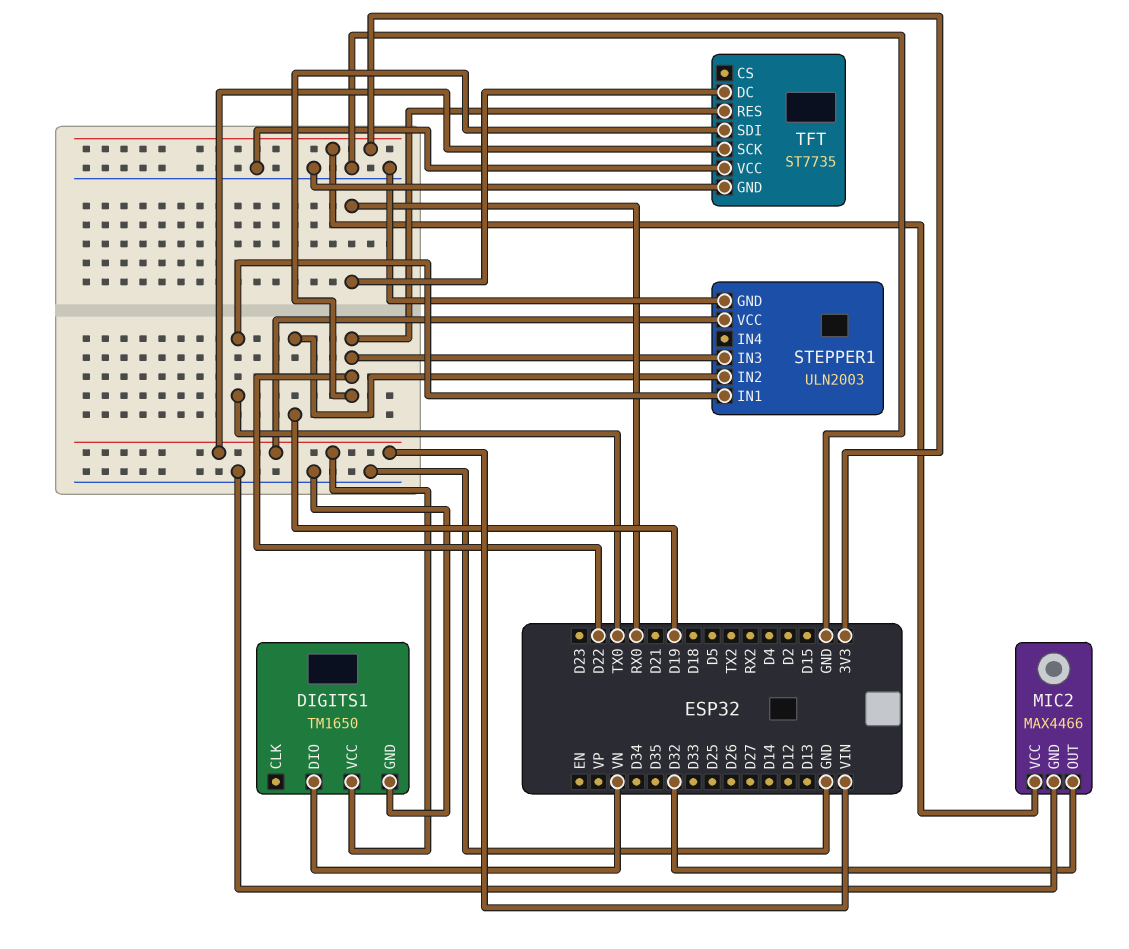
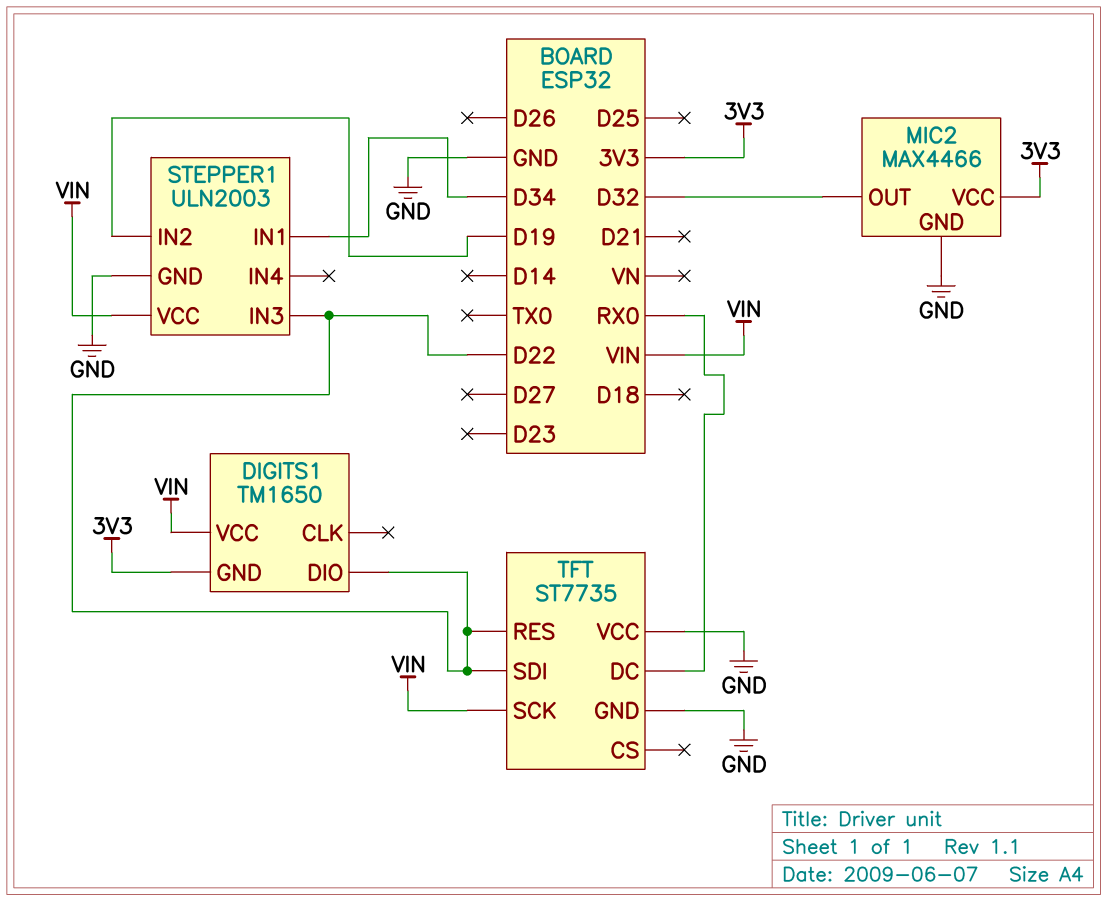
DIGITS1 pin DIO: VN -> D22
DIGITS1 pin GND: GND -> 3V3
STEPPER1 pin IN1: TX0 -> D34

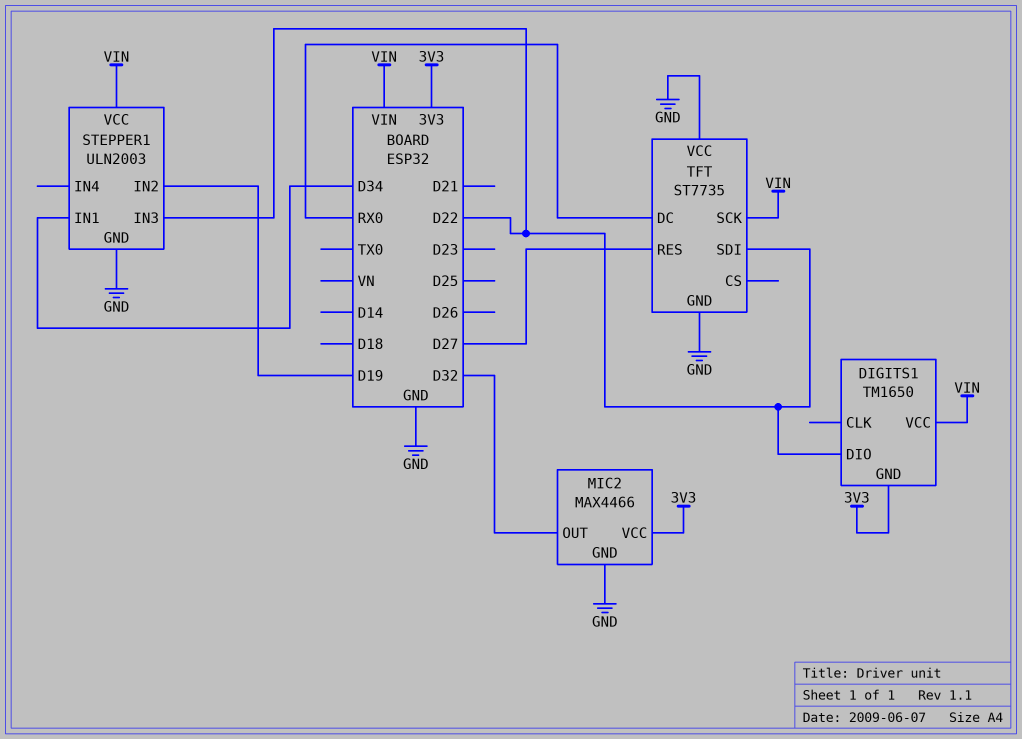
TFT pin RES: D22 -> D27

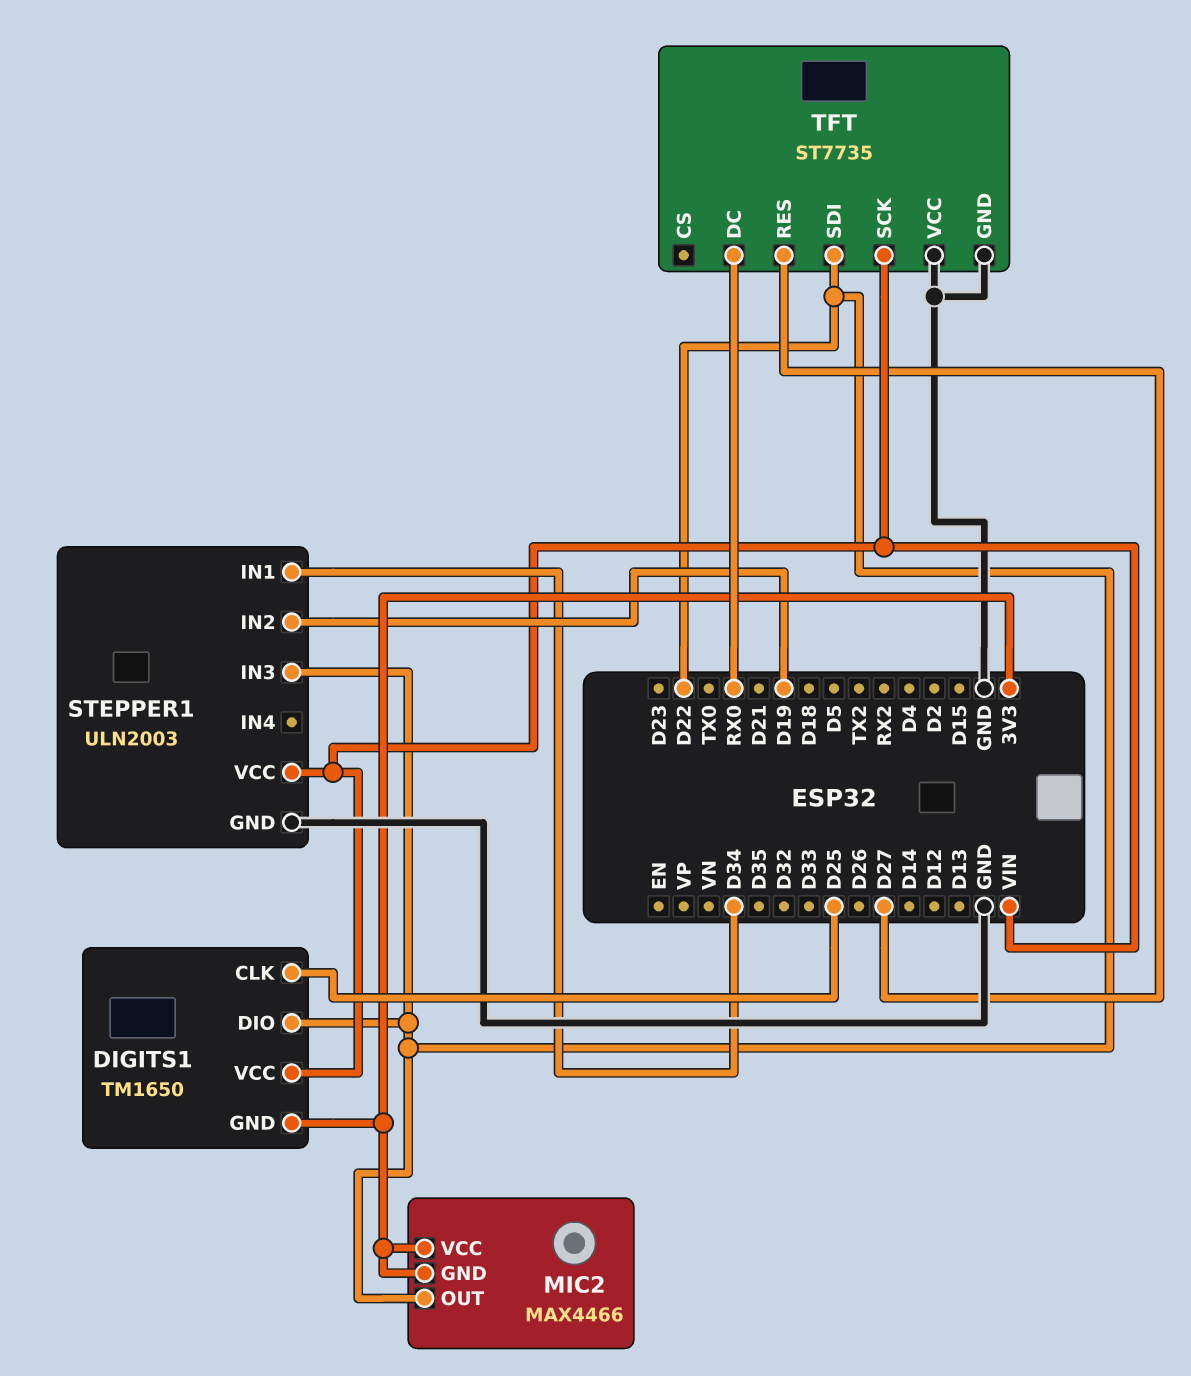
DIGITS1 pin CLK: none -> D25
MIC2 pin GND: GND -> 3V3
MIC2 pin OUT: D32 -> D22

